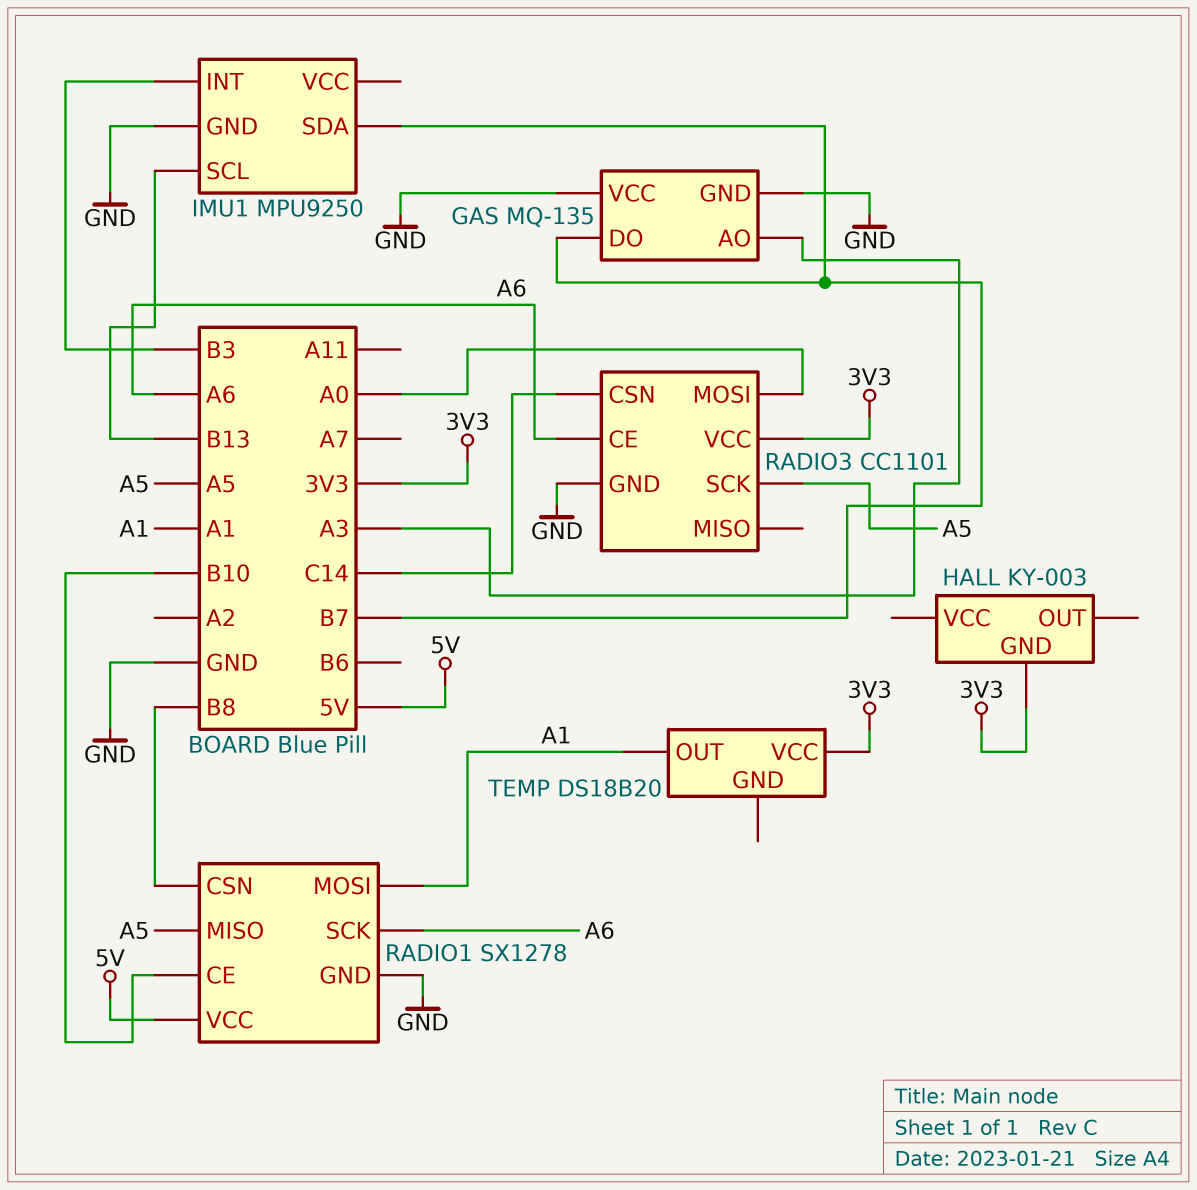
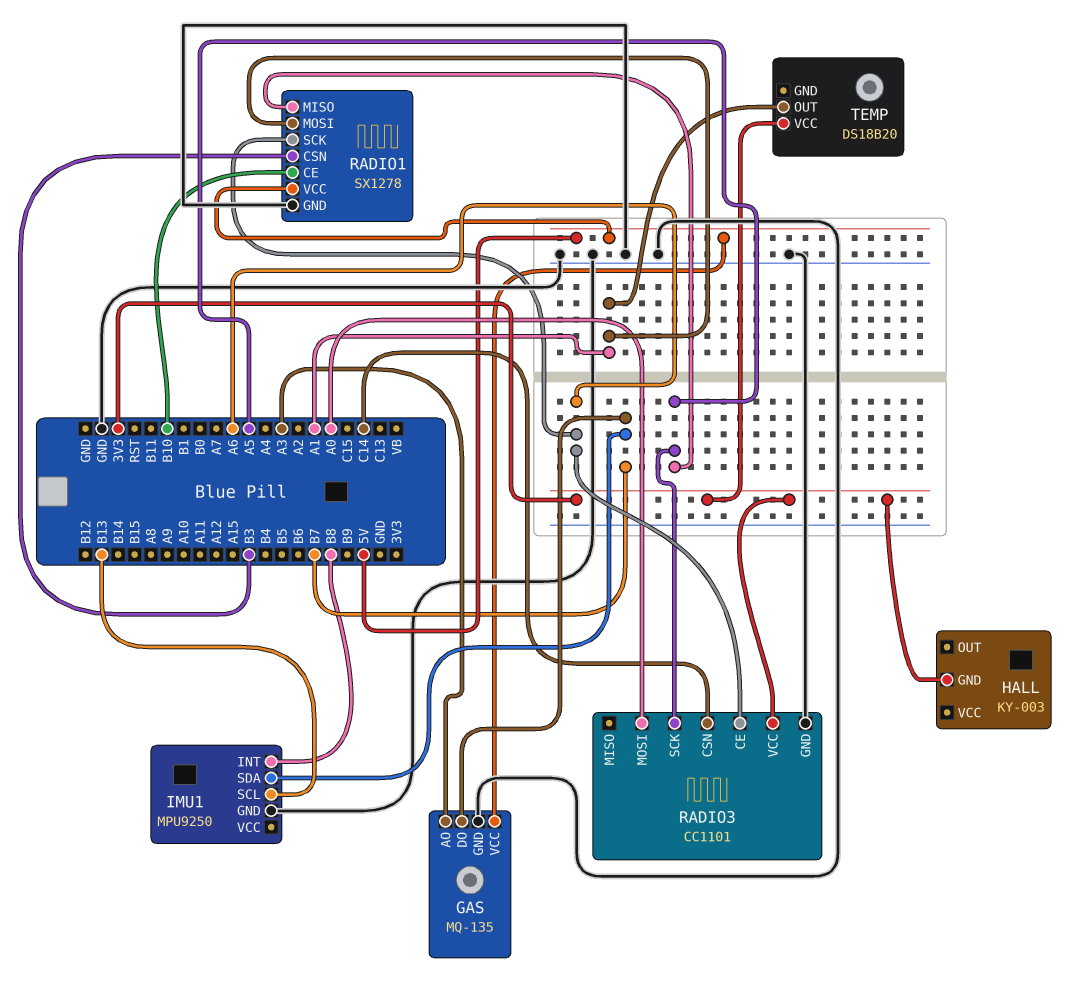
GAS pin VCC: GND -> 5V
IMU1 pin INT: B3 -> B8
RADIO1 pin CSN: B8 -> B3

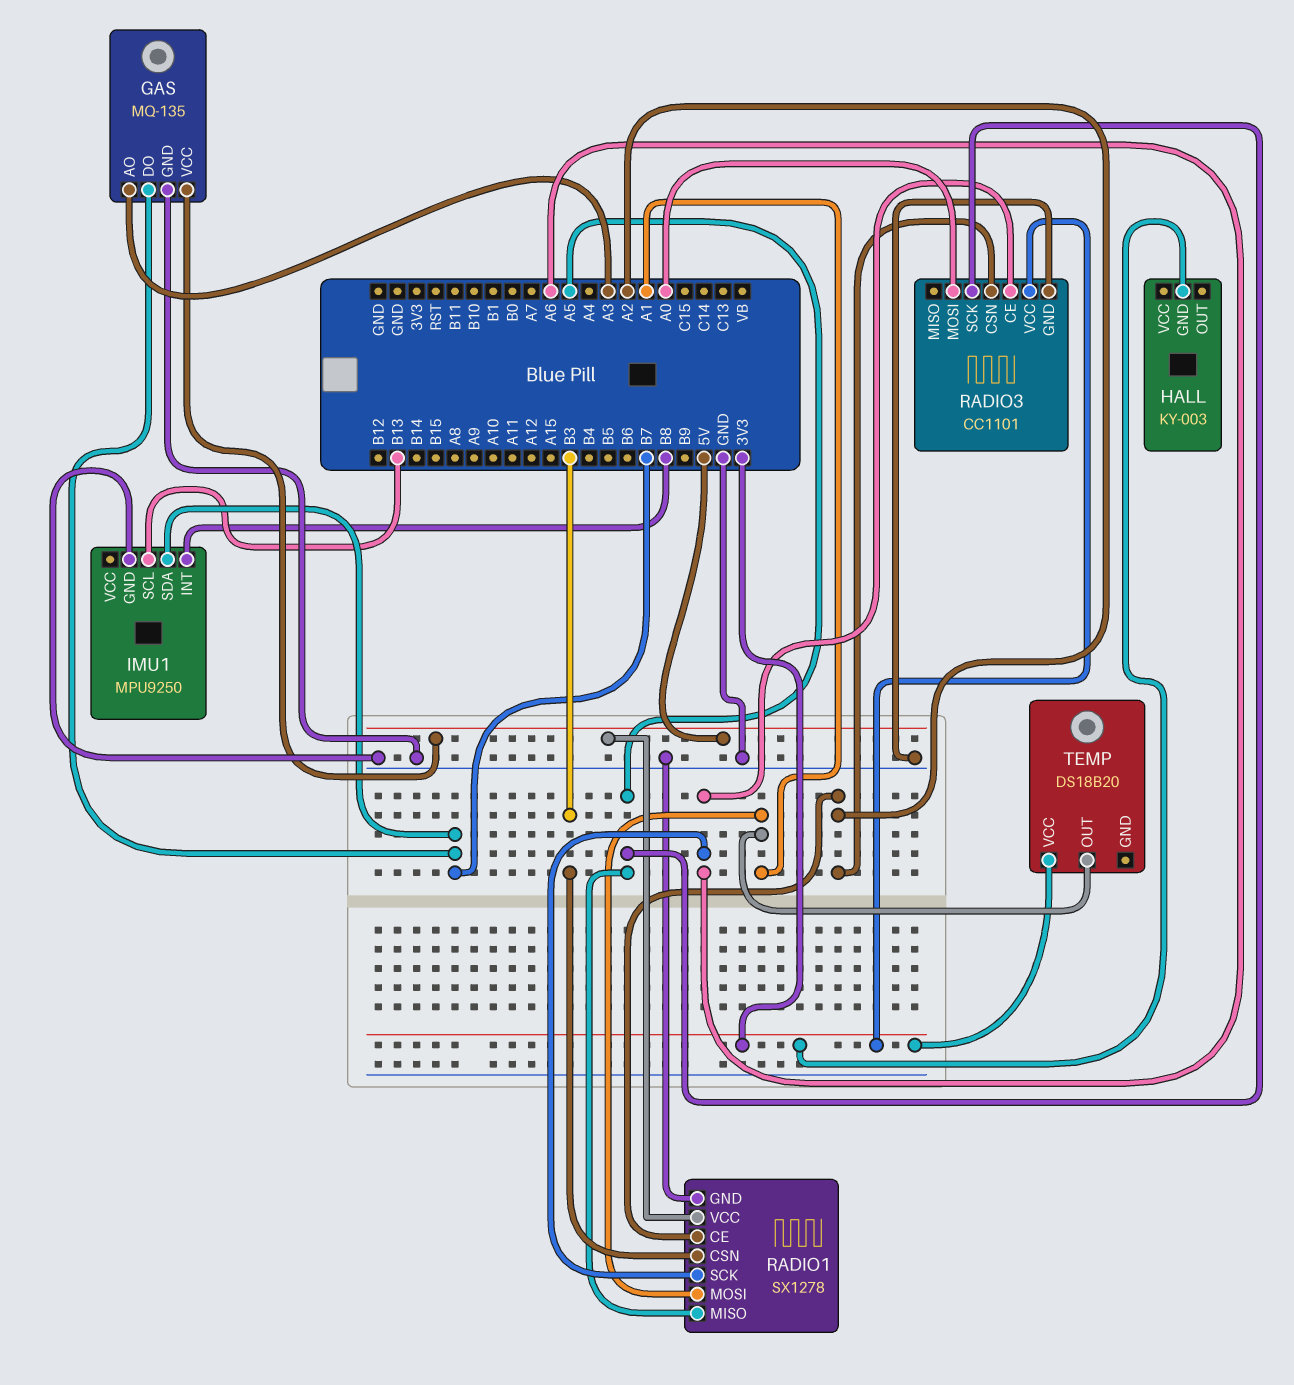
RADIO1 pin CE: B10 -> A2
RADIO3 pin CSN: C14 -> A2

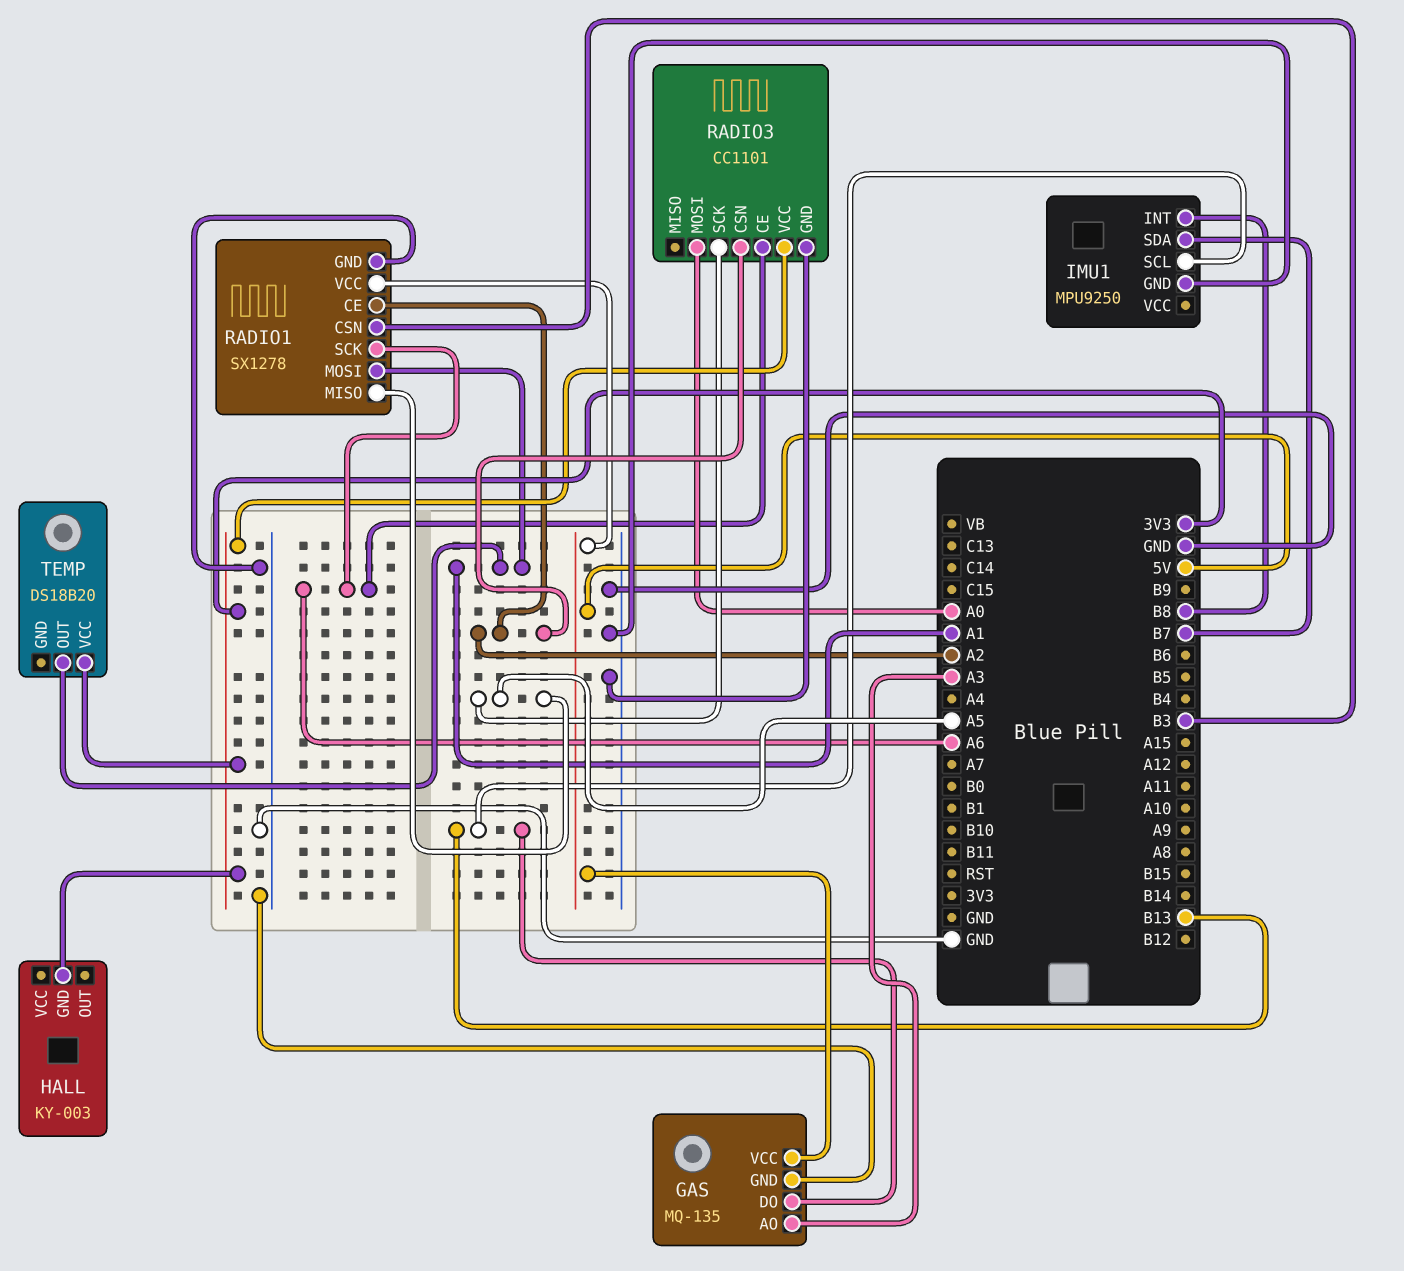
GAS pin DO: B7 -> B13

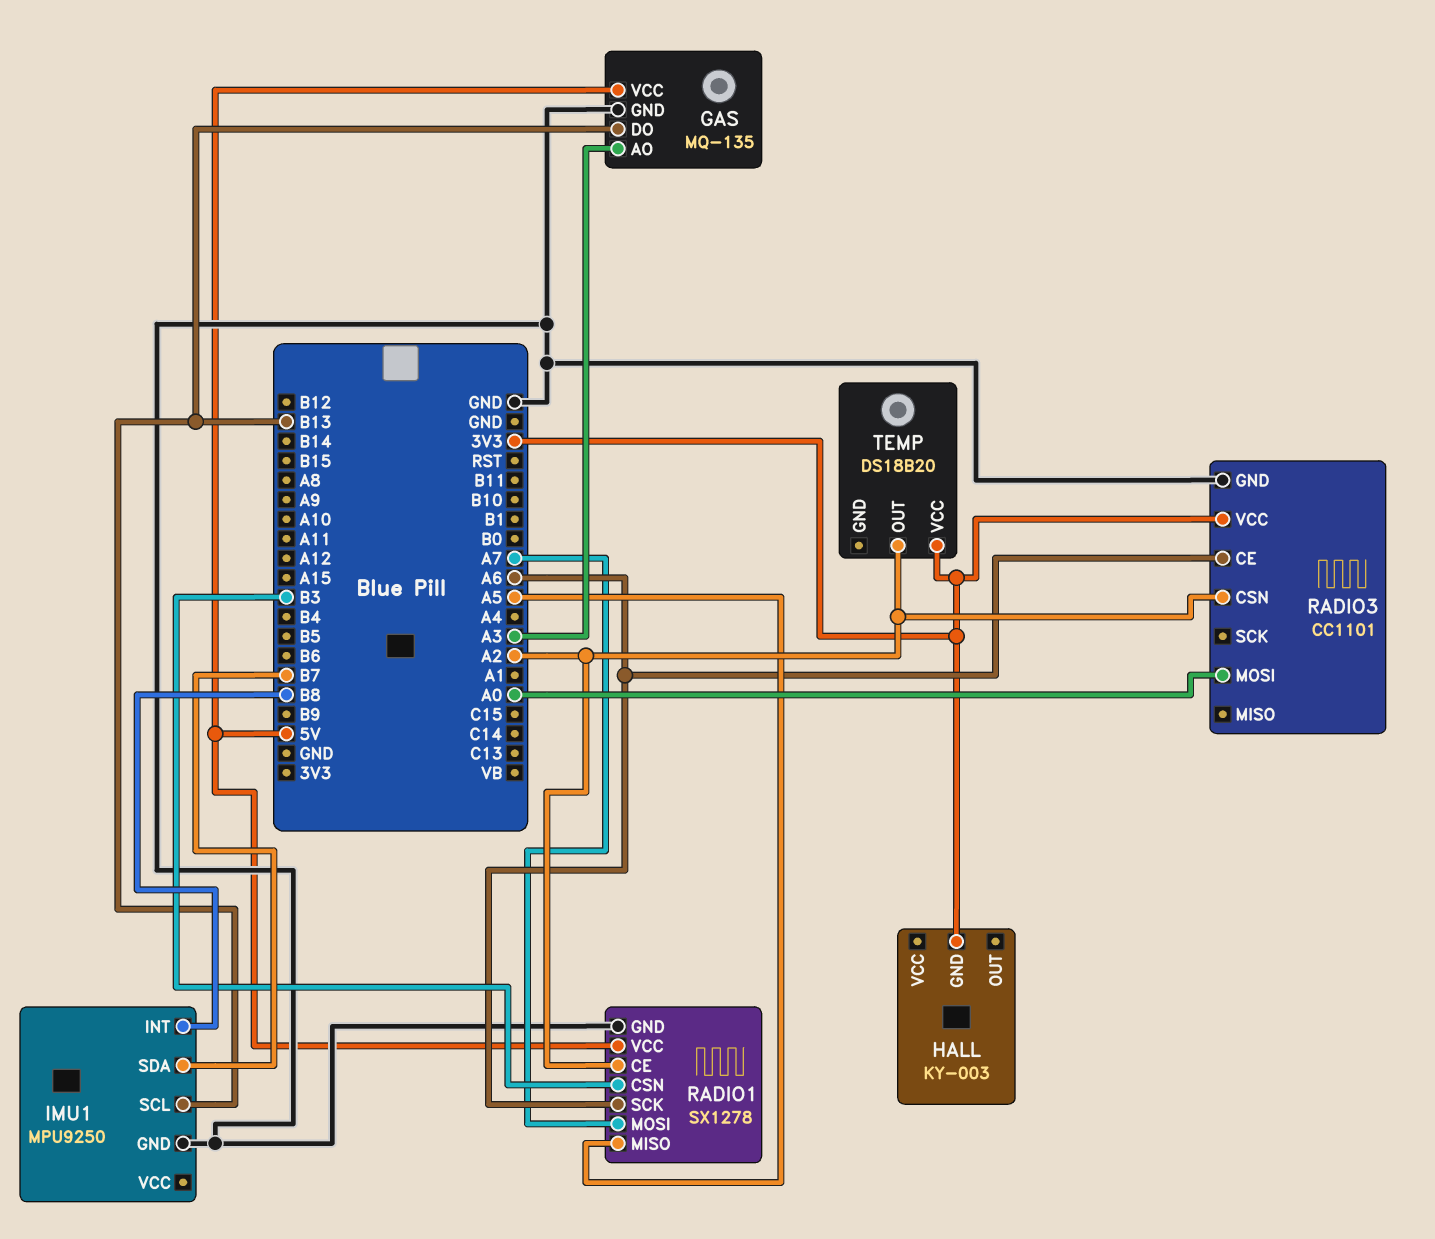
RADIO1 pin MOSI: A1 -> A7
RADIO3 pin SCK: A5 -> none
TEMP pin OUT: A1 -> A2

